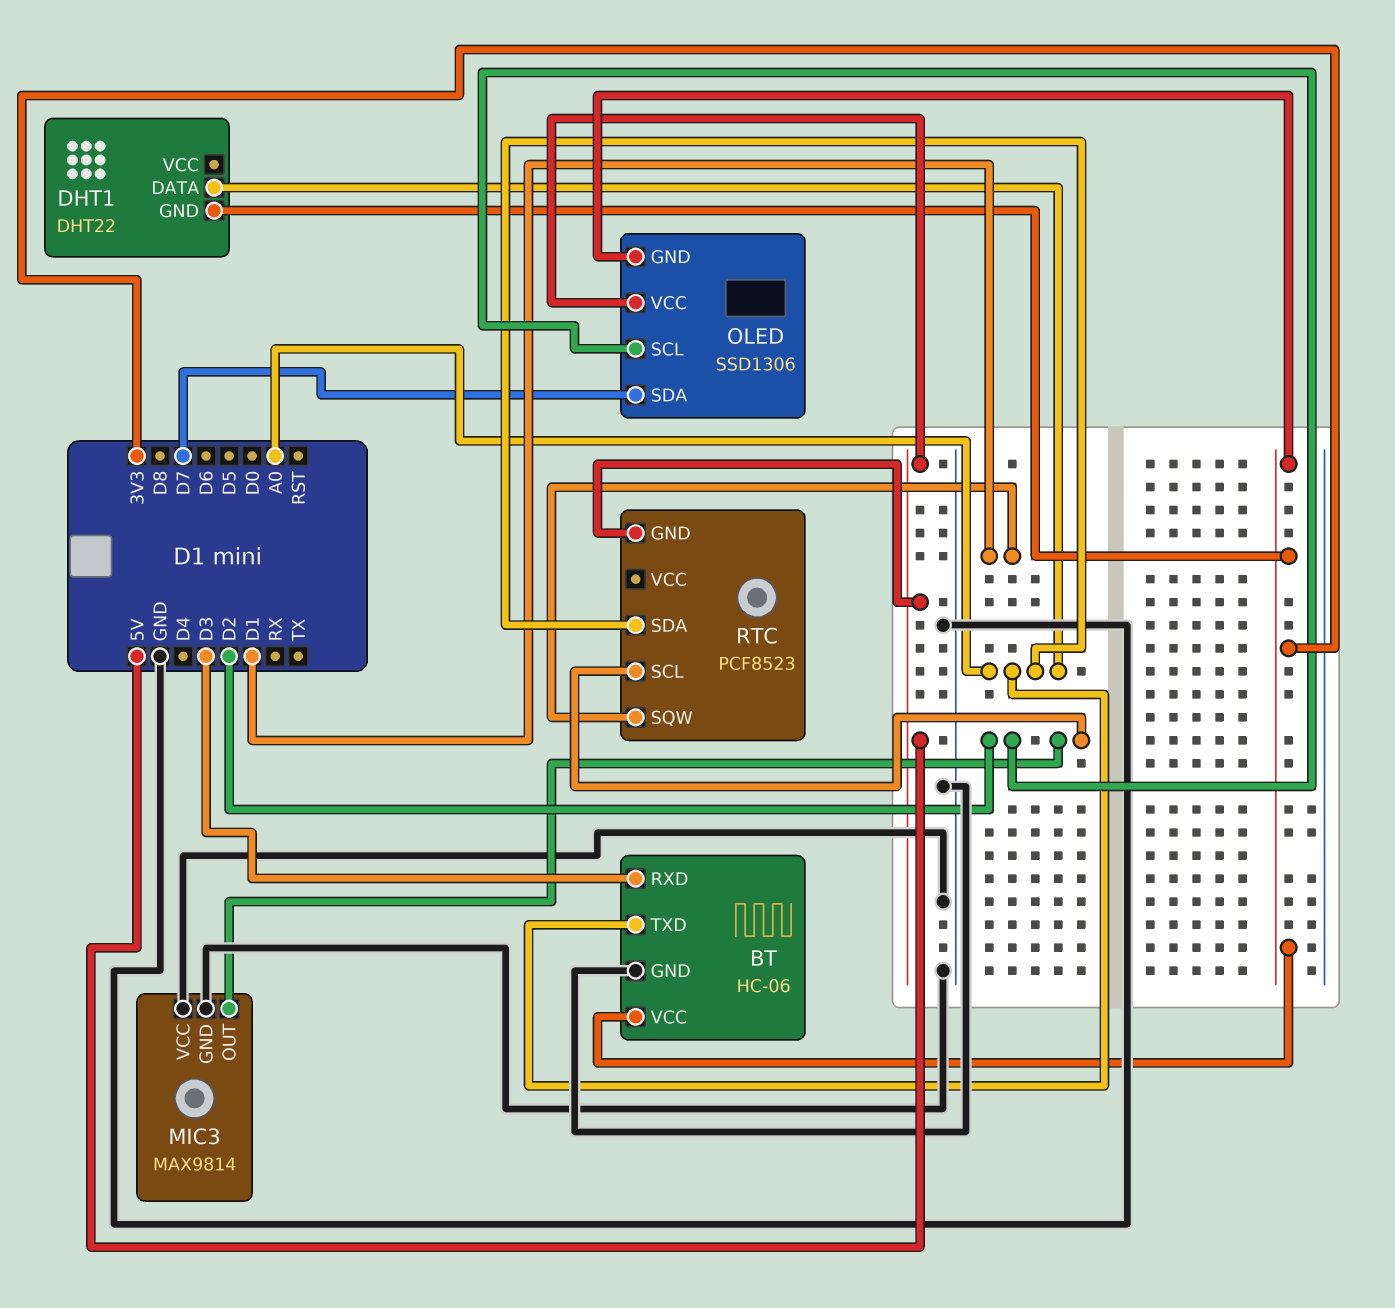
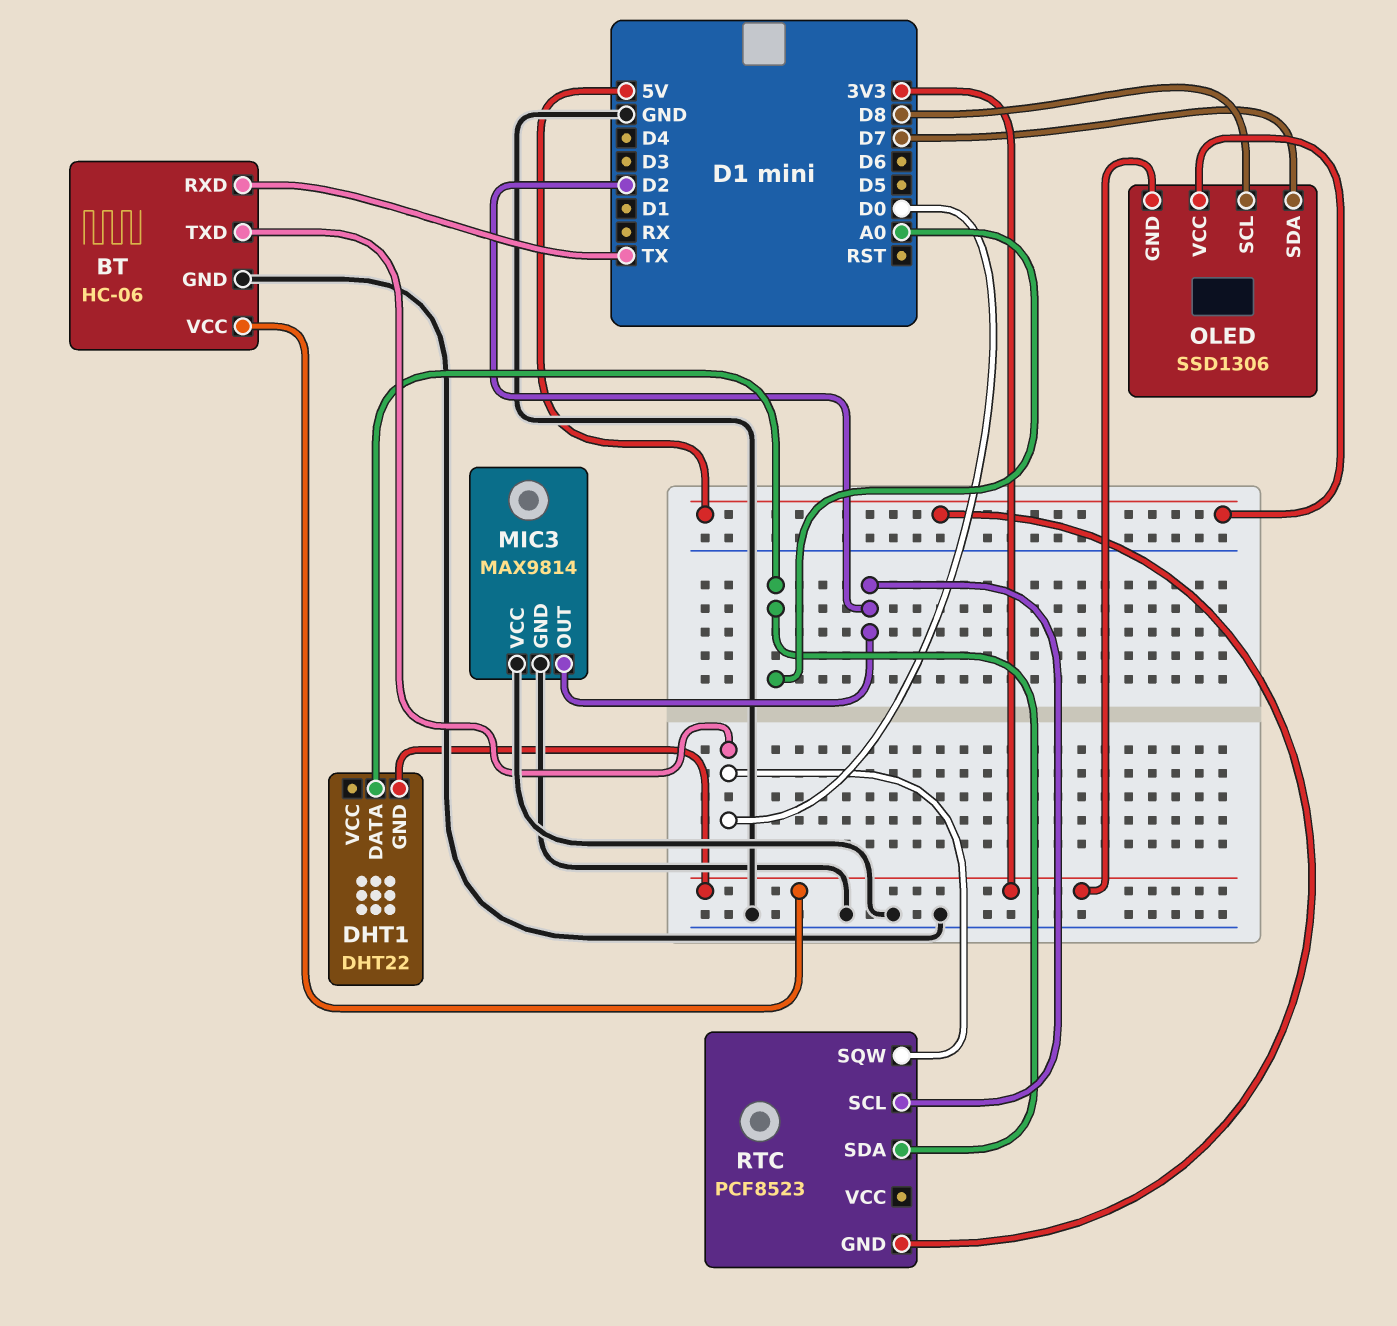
BT pin RXD: D3 -> TX
BT pin TXD: A0 -> D0
OLED pin SCL: D2 -> D8
RTC pin SQW: D1 -> D0

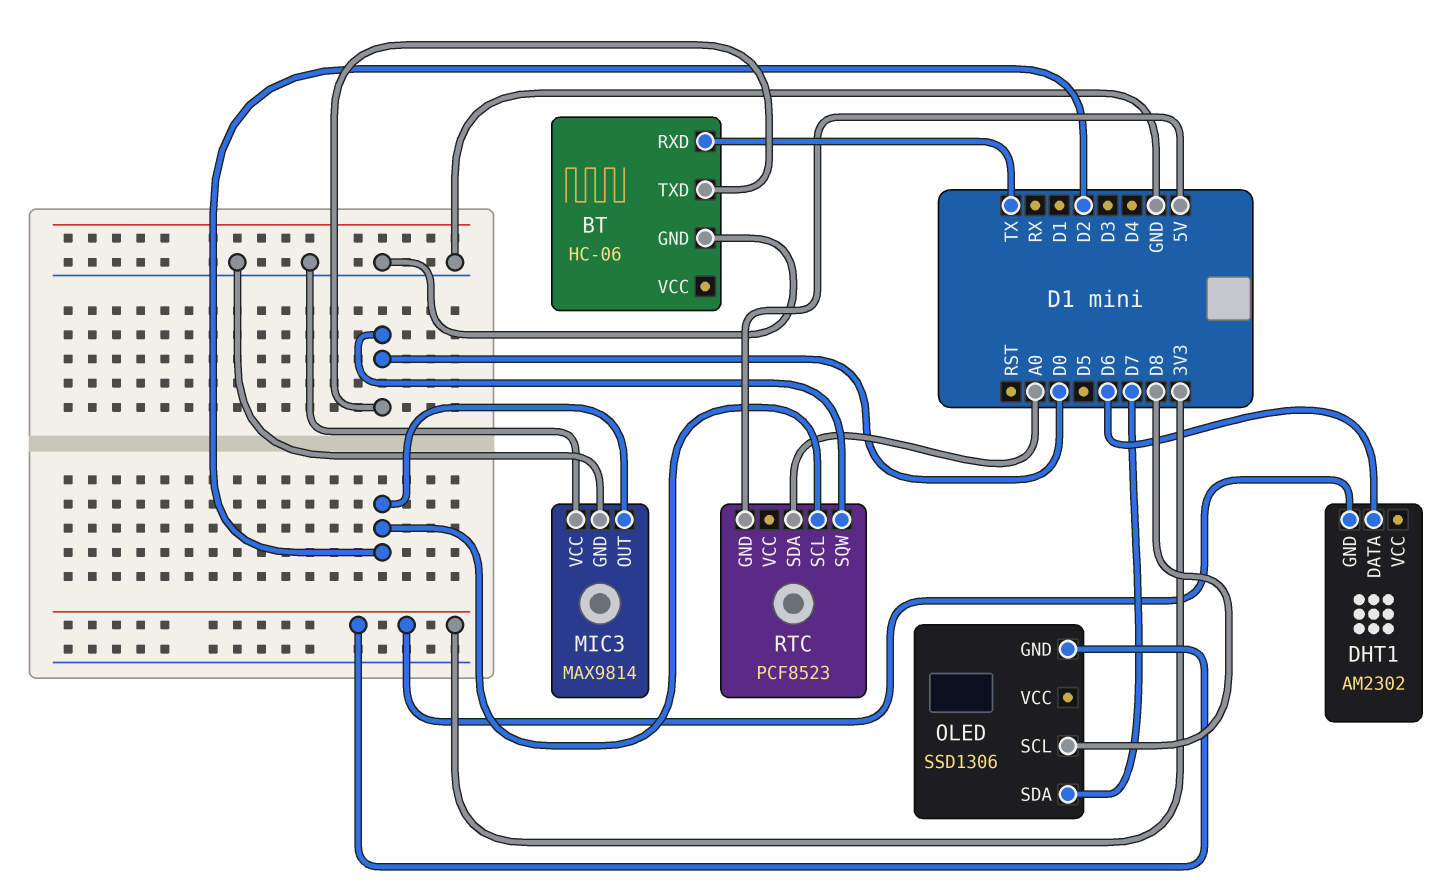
BT pin VCC: 3V3 -> none
DHT1: DHT22 -> AM2302
DHT1 pin DATA: A0 -> D6
OLED pin VCC: 5V -> none

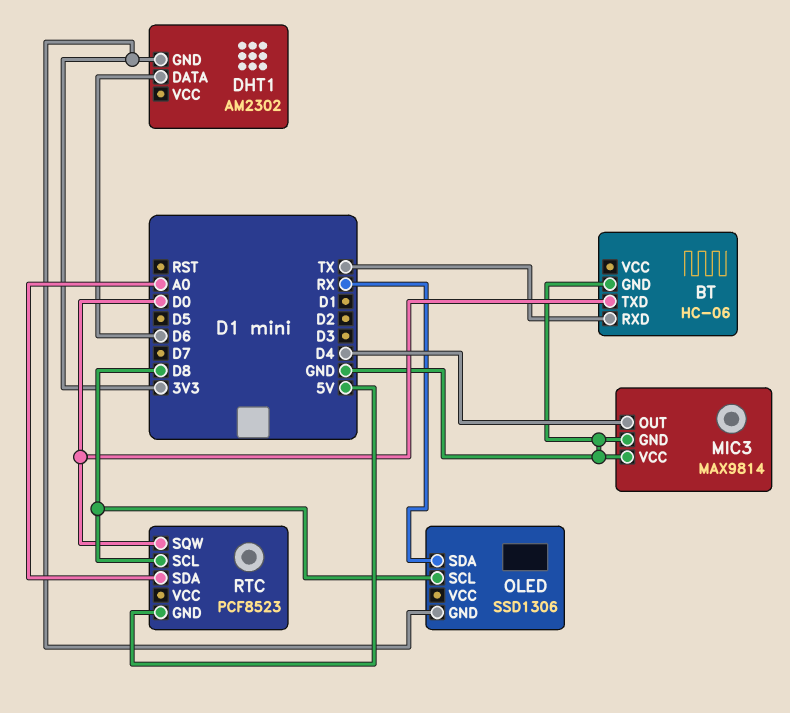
MIC3 pin OUT: D2 -> D4
OLED pin SDA: D7 -> RX
RTC pin SCL: D2 -> D8

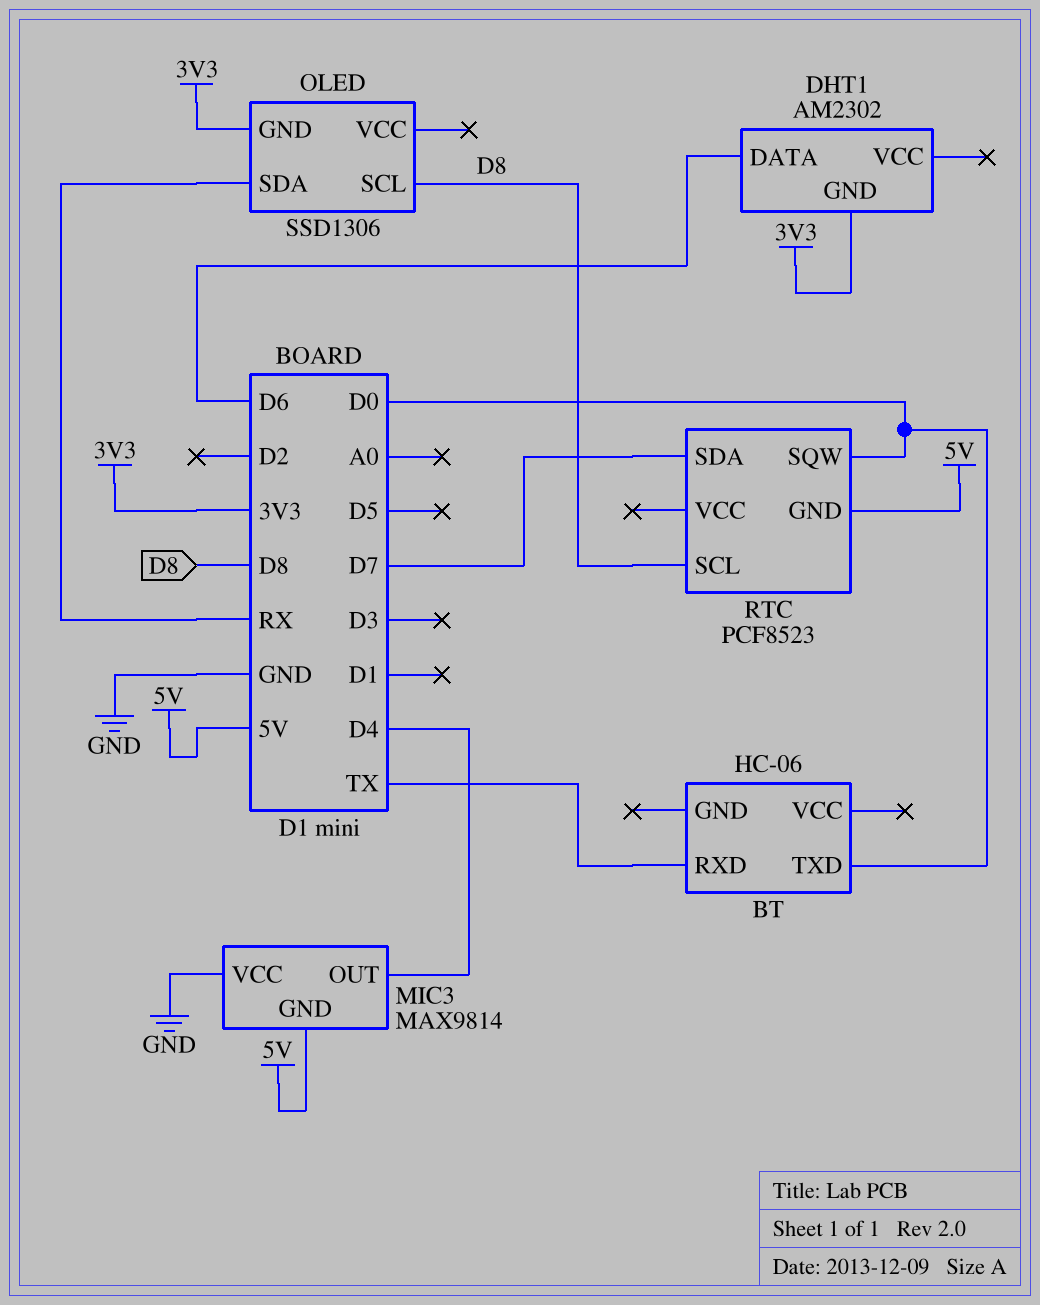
BT pin GND: GND -> none
MIC3 pin GND: GND -> 5V
RTC pin SDA: A0 -> D7

